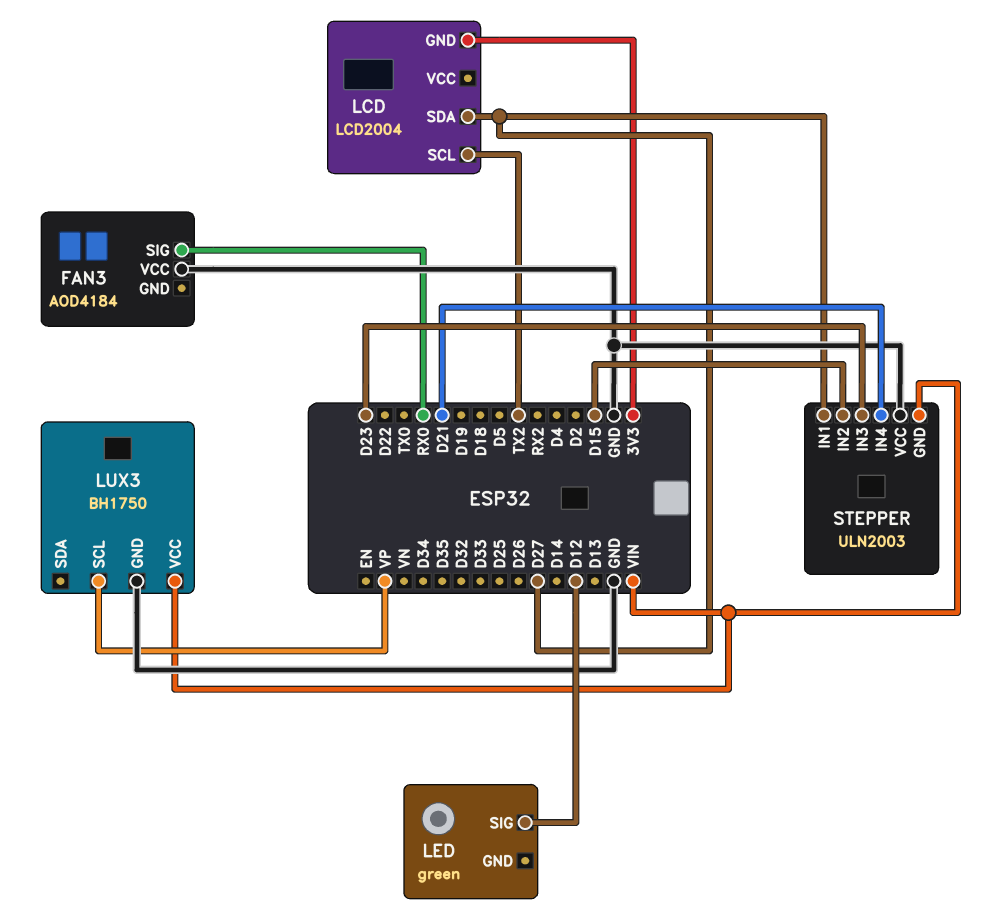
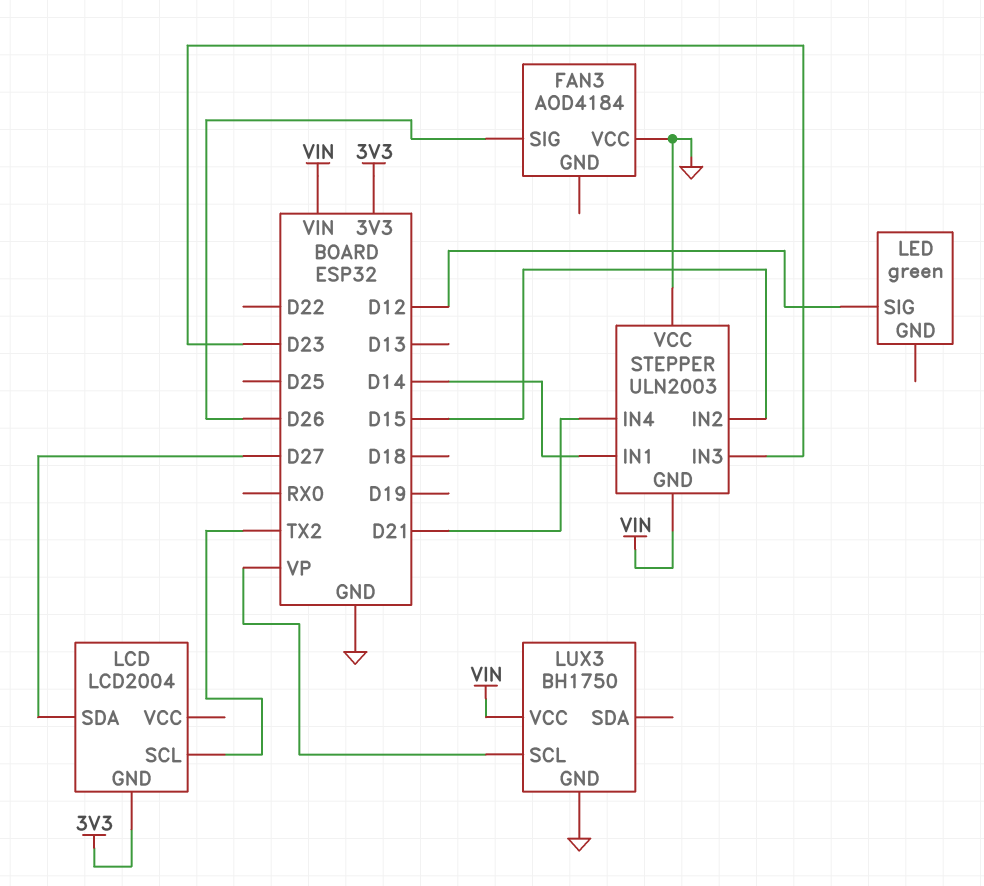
FAN3 pin SIG: RX0 -> D26
STEPPER pin IN1: D27 -> D14

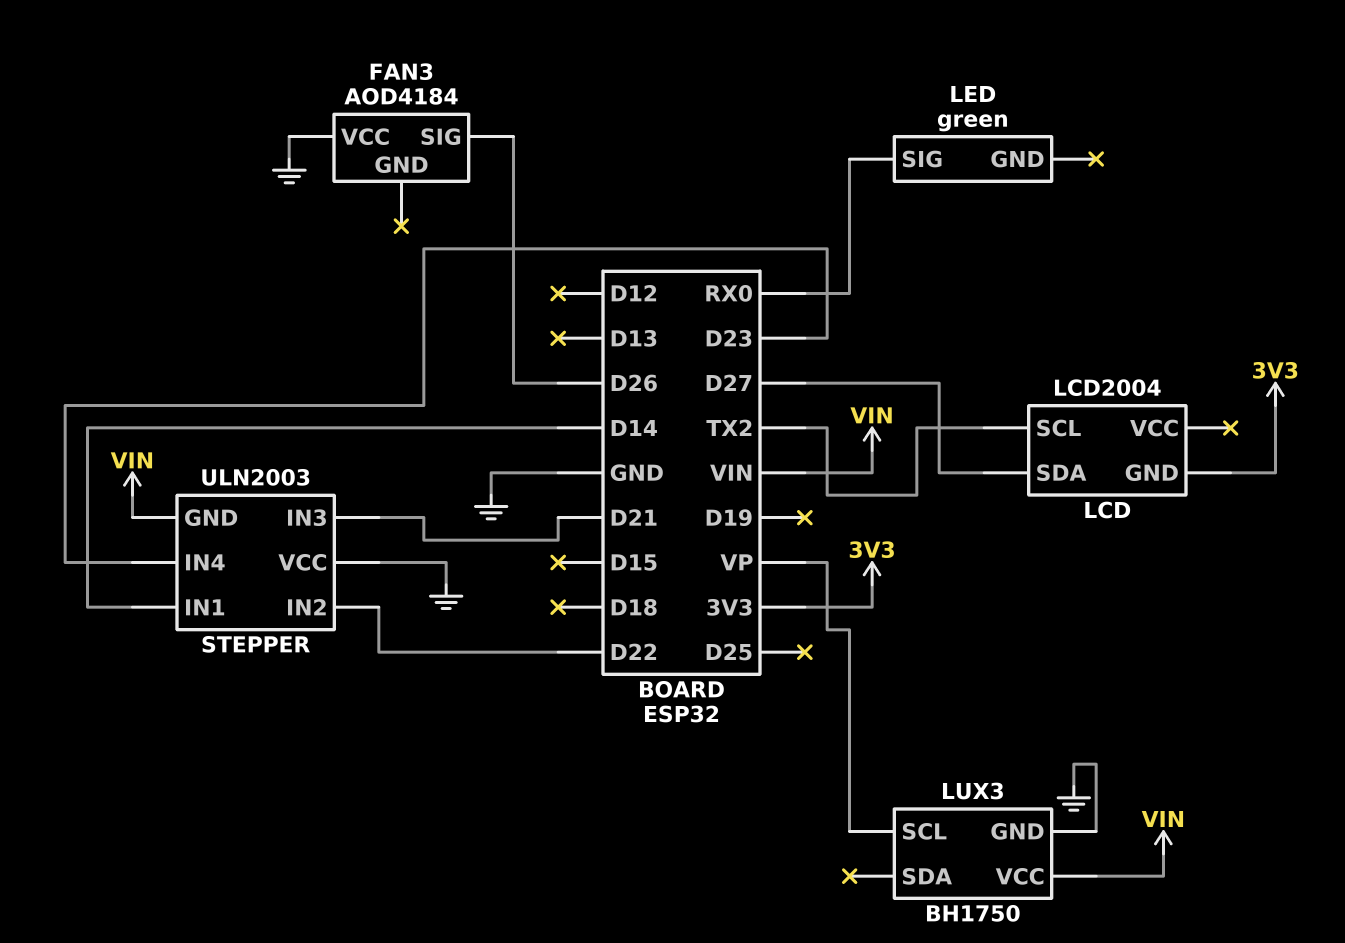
LED pin SIG: D12 -> RX0
STEPPER pin IN2: D15 -> D22
STEPPER pin IN3: D23 -> D21
STEPPER pin IN4: D21 -> D23

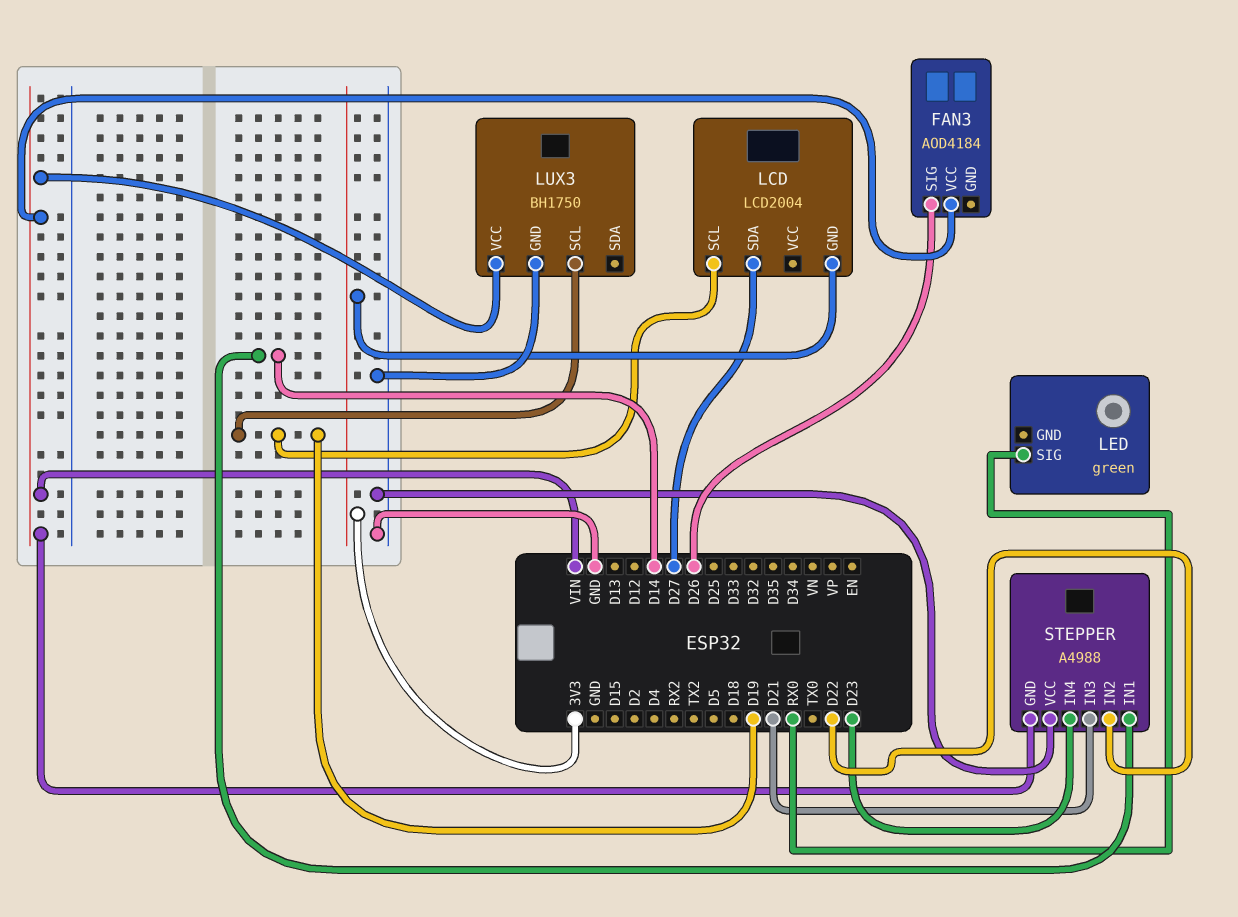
FAN3 pin VCC: GND -> VIN
LCD pin SCL: TX2 -> D19
LUX3 pin SCL: VP -> D19
STEPPER: ULN2003 -> A4988

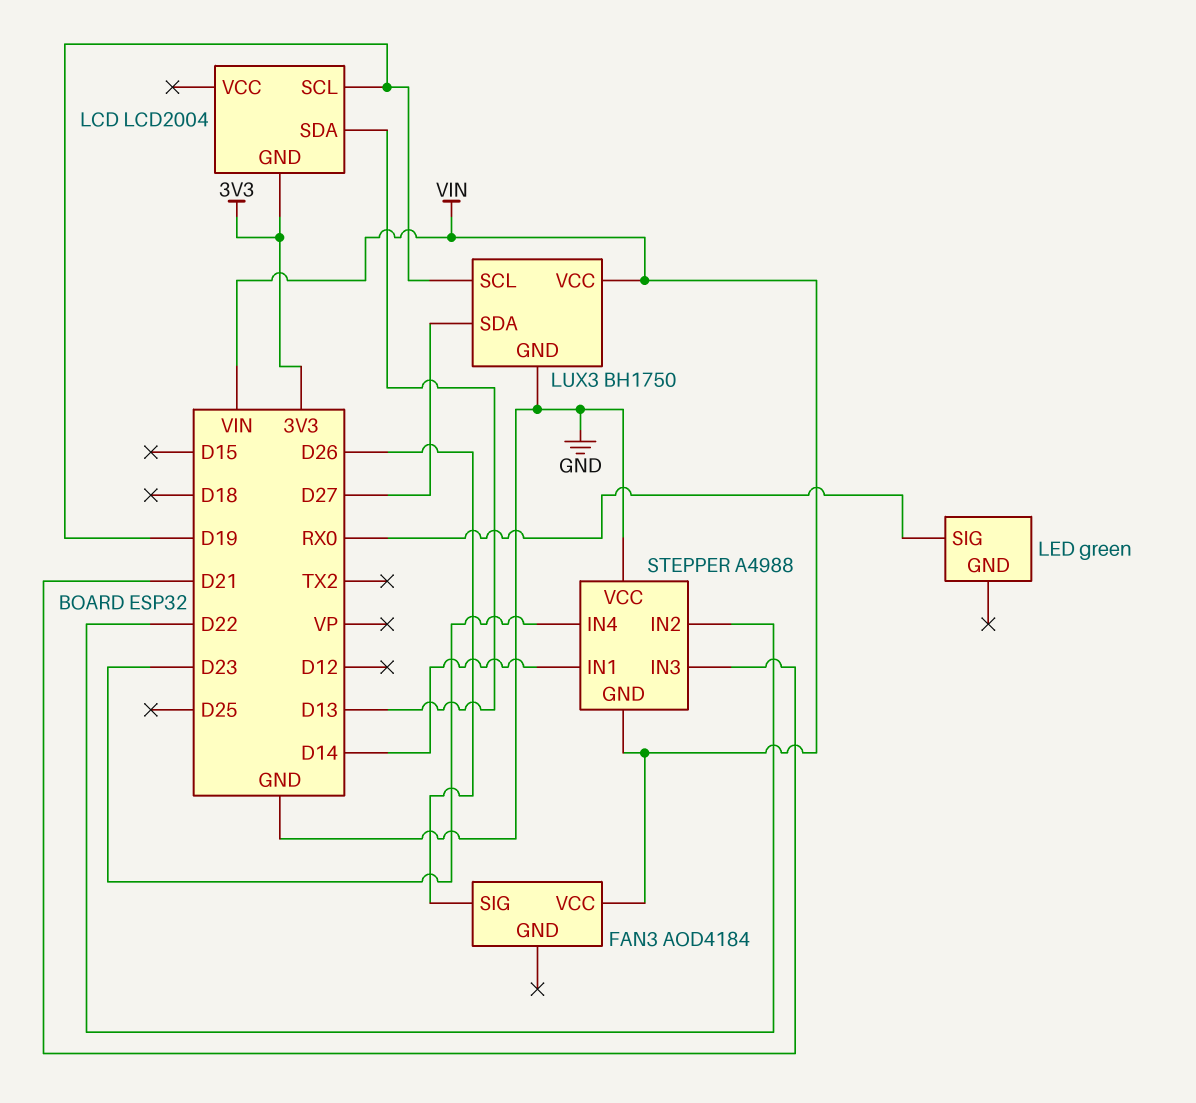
LCD pin SDA: D27 -> D13
LUX3 pin SDA: none -> D27

